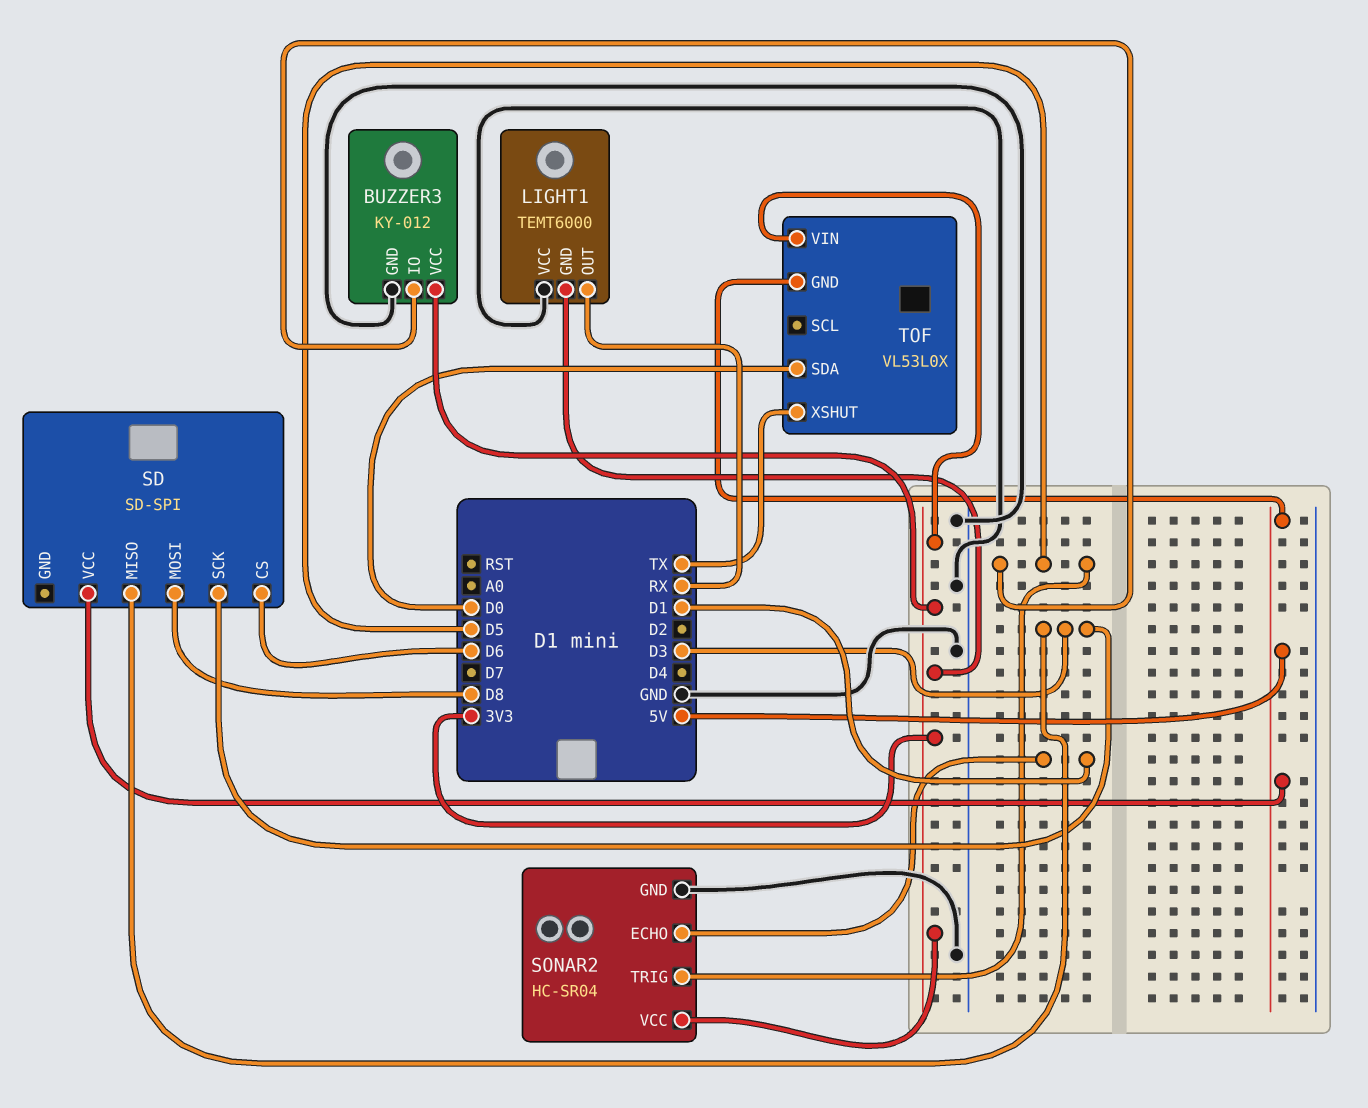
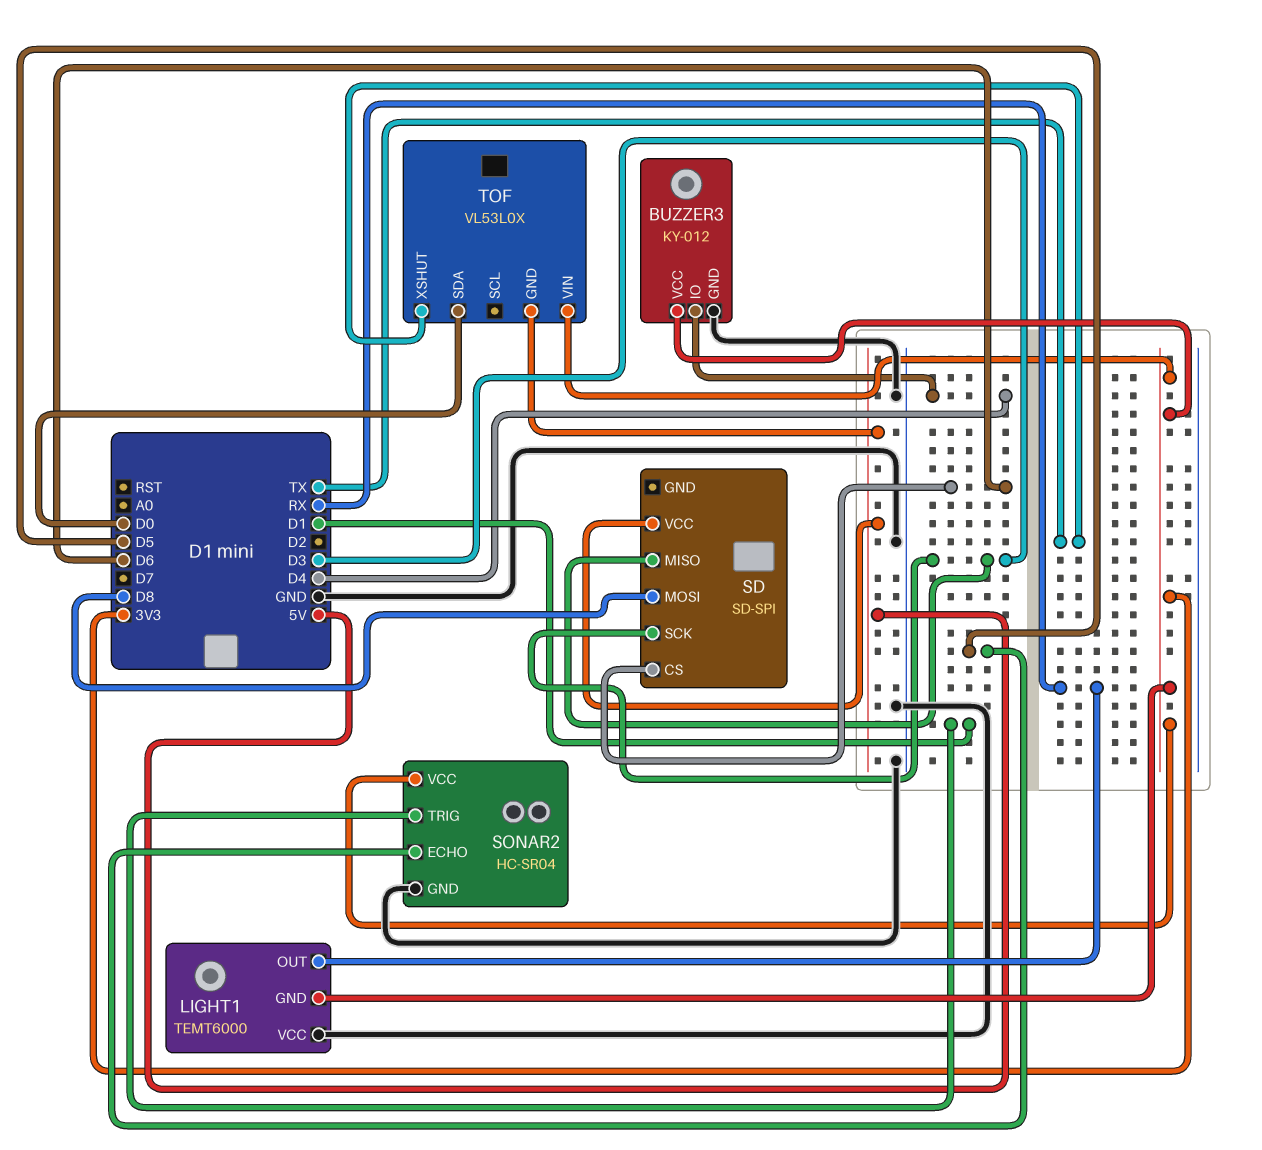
BUZZER3 pin IO: D5 -> D4
SONAR2 pin ECHO: D1 -> D5
SONAR2 pin TRIG: D5 -> D1

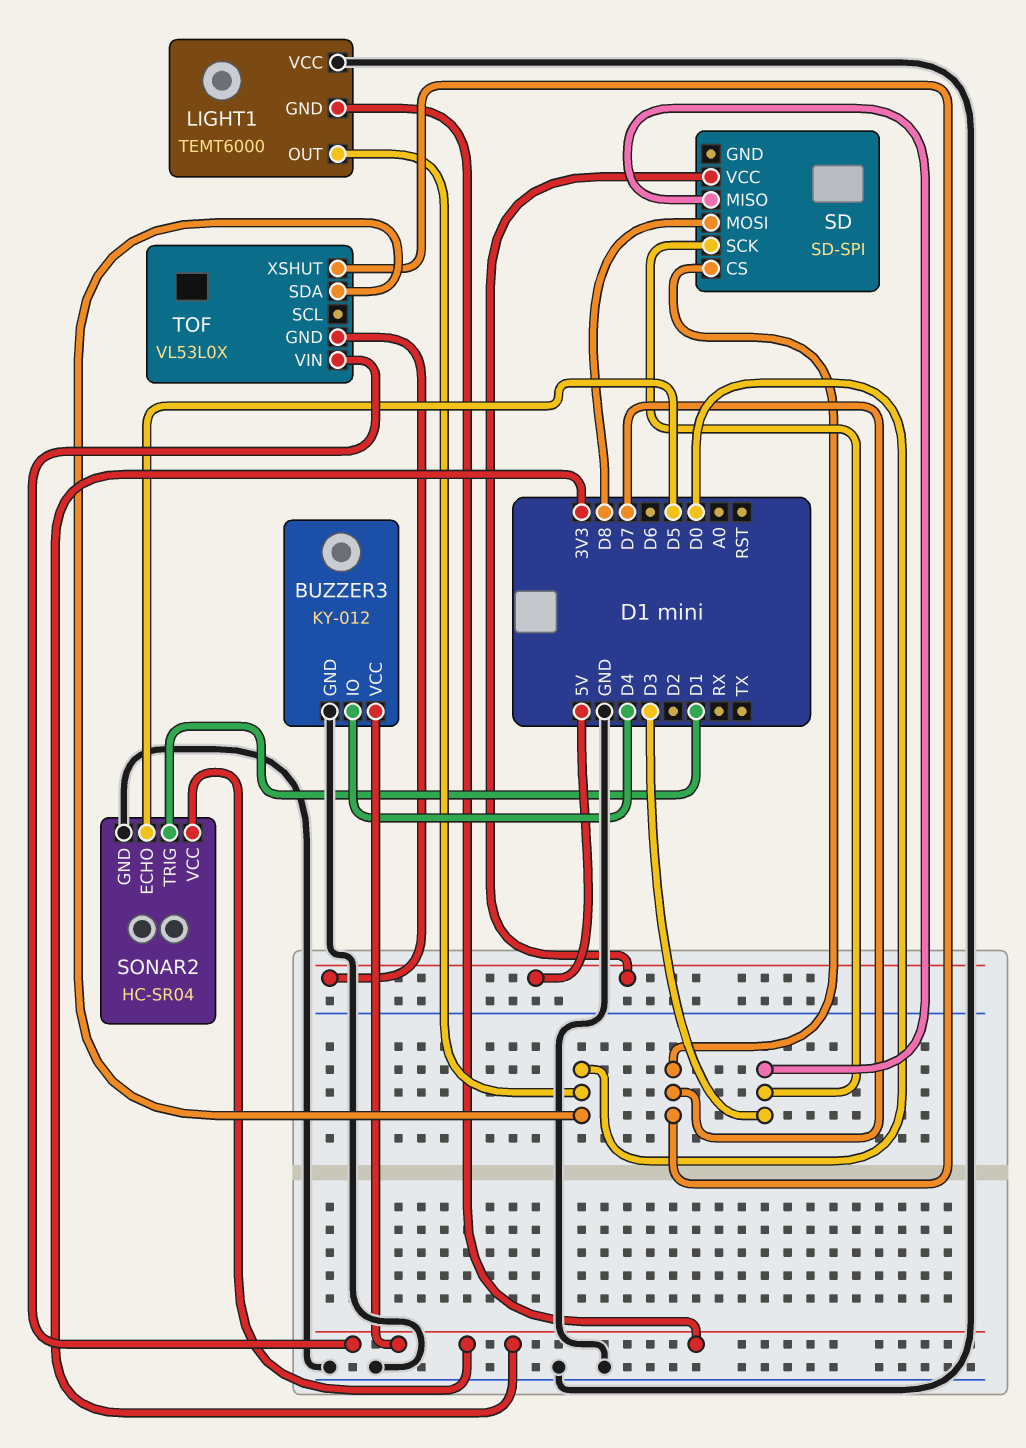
LIGHT1 pin OUT: RX -> D0
SD pin CS: D6 -> D7
TOF pin XSHUT: TX -> D7

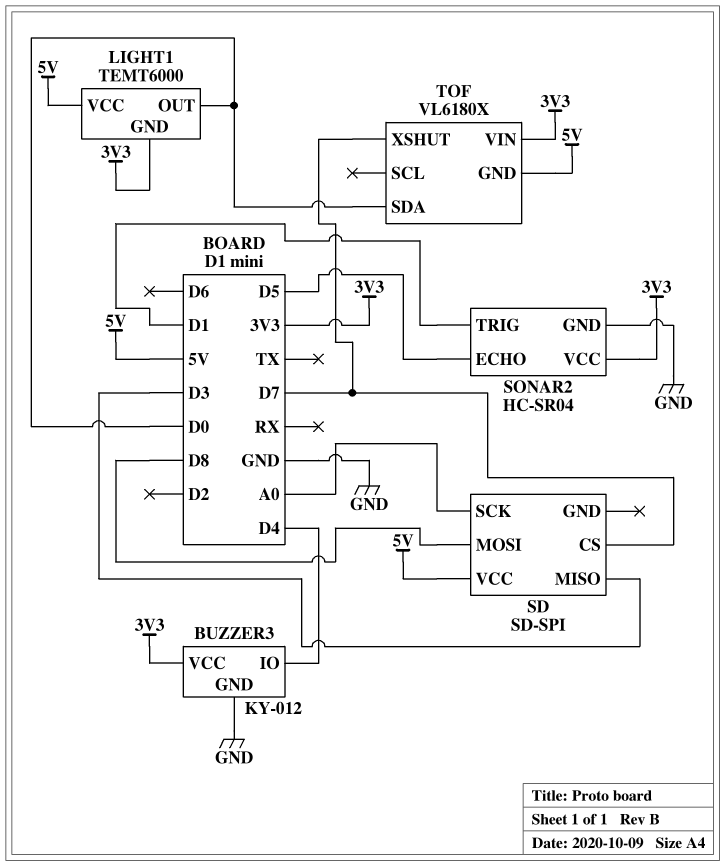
LIGHT1 pin VCC: GND -> 5V
SD pin SCK: D3 -> A0
TOF: VL53L0X -> VL6180X

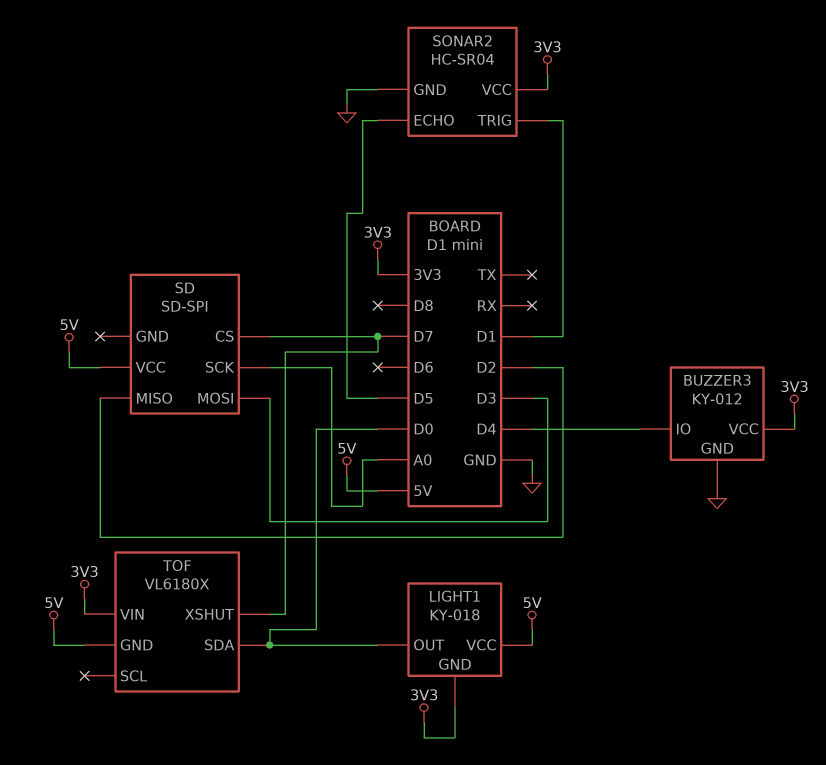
LIGHT1: TEMT6000 -> KY-018
SD pin MISO: D3 -> D2
SD pin MOSI: D8 -> D3

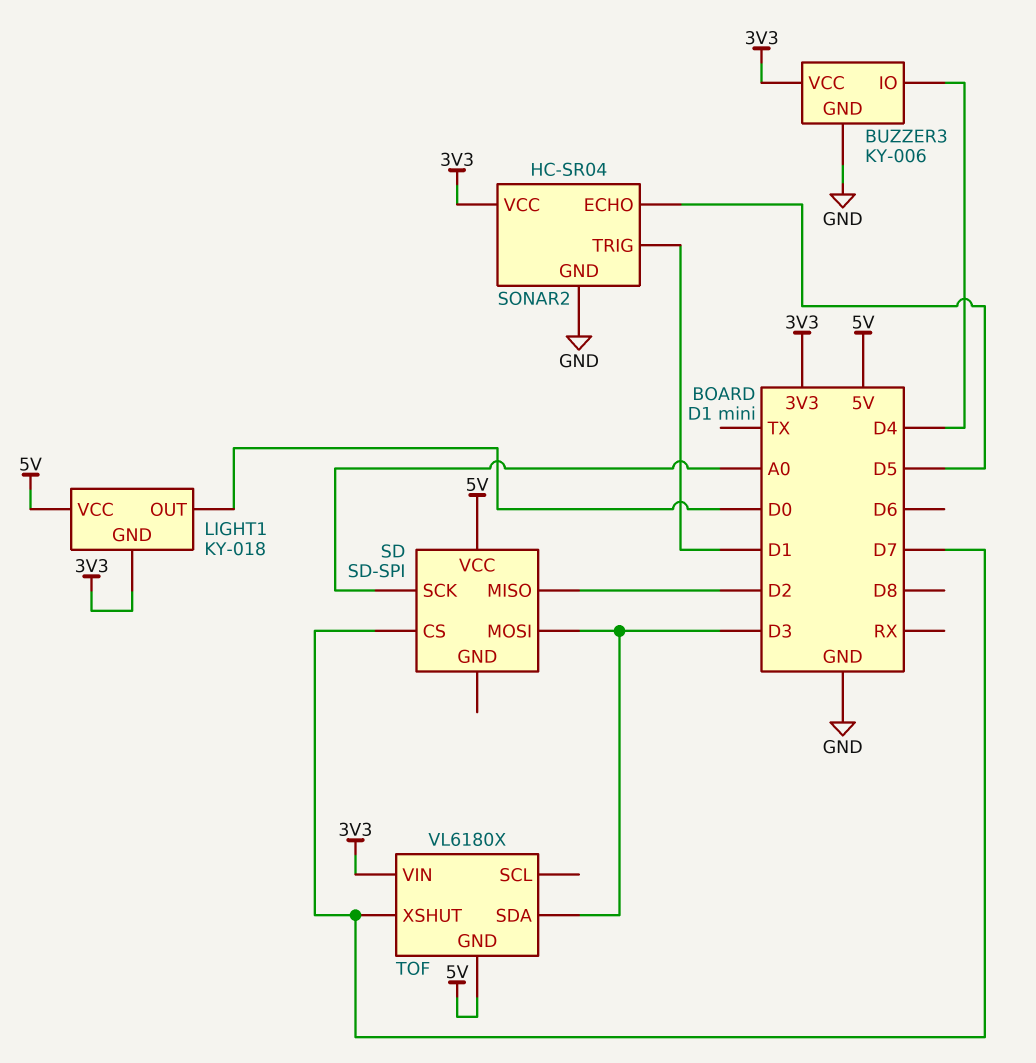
BUZZER3: KY-012 -> KY-006
TOF pin SDA: D0 -> D3

